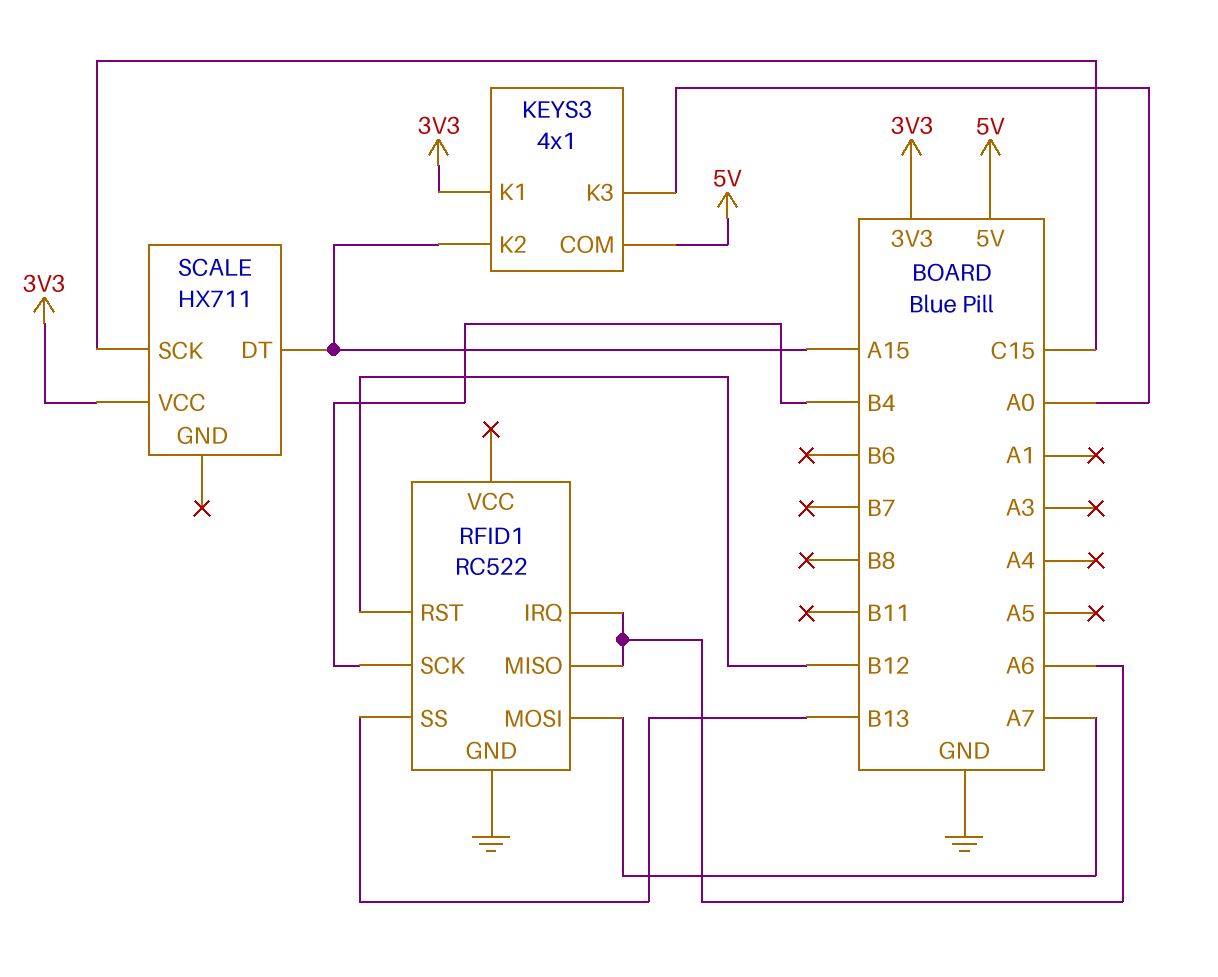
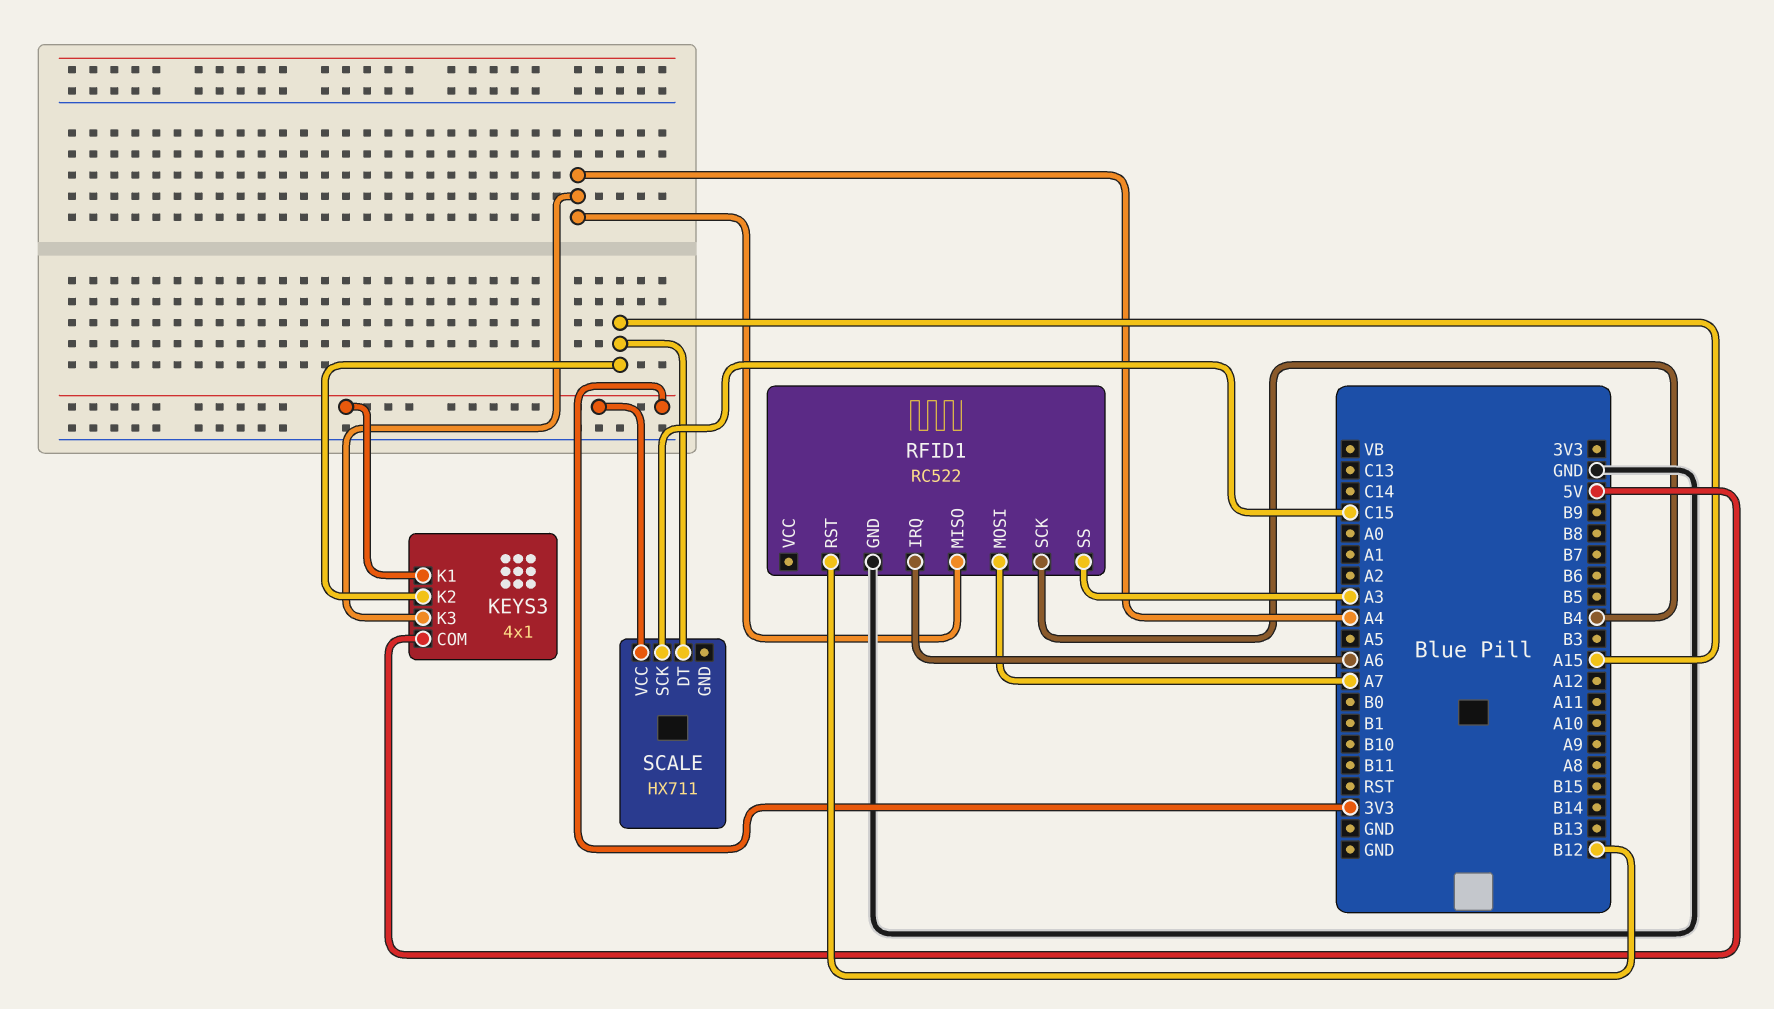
KEYS3 pin K3: A0 -> A4
RFID1 pin MISO: A6 -> A4
RFID1 pin SS: B13 -> A3

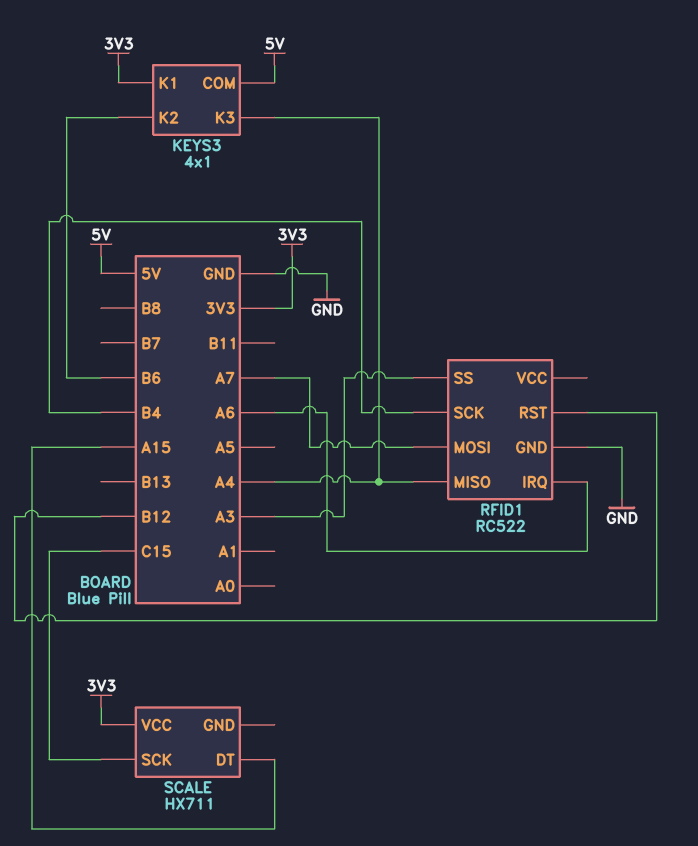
KEYS3 pin K2: A15 -> B6

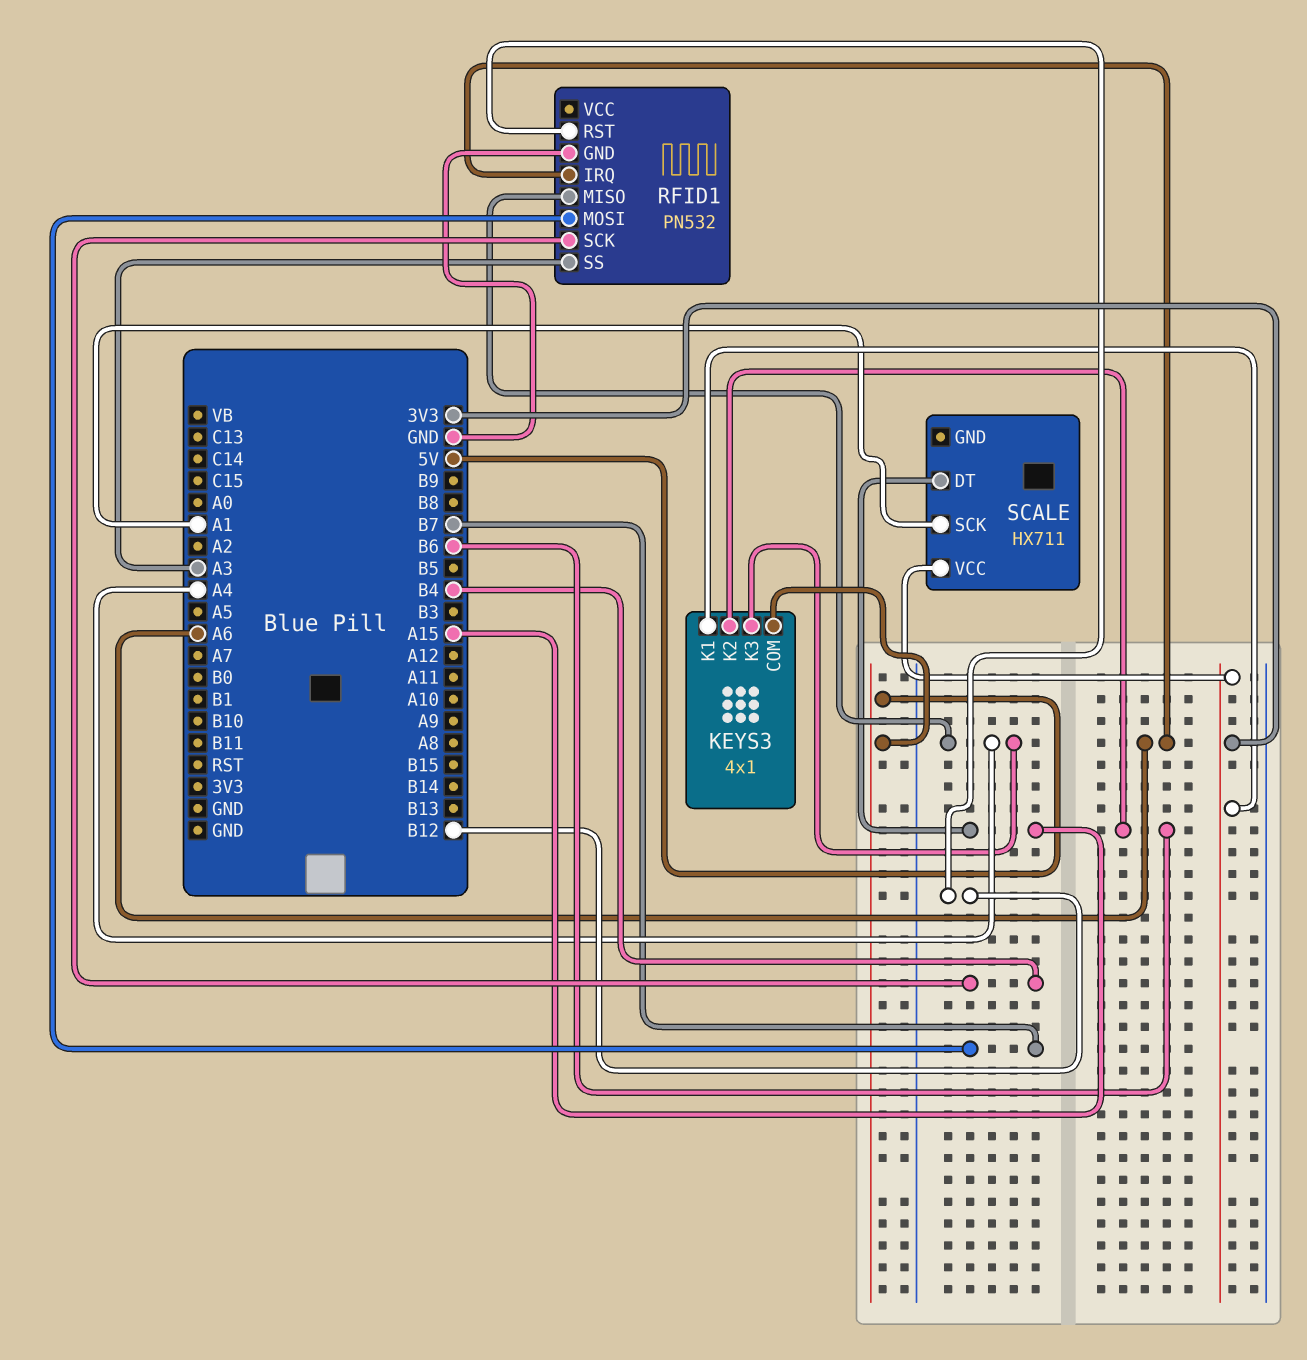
RFID1: RC522 -> PN532
RFID1 pin MOSI: A7 -> B7
SCALE pin SCK: C15 -> A1

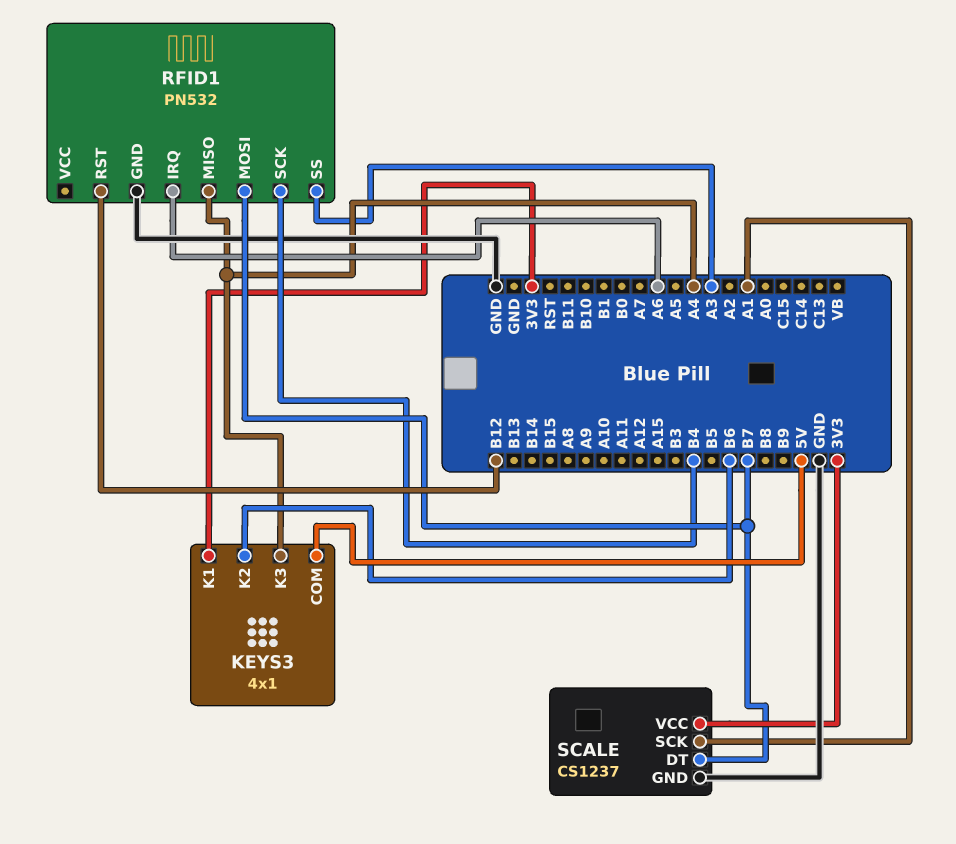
SCALE: HX711 -> CS1237
SCALE pin DT: A15 -> B7
SCALE pin GND: none -> GND

